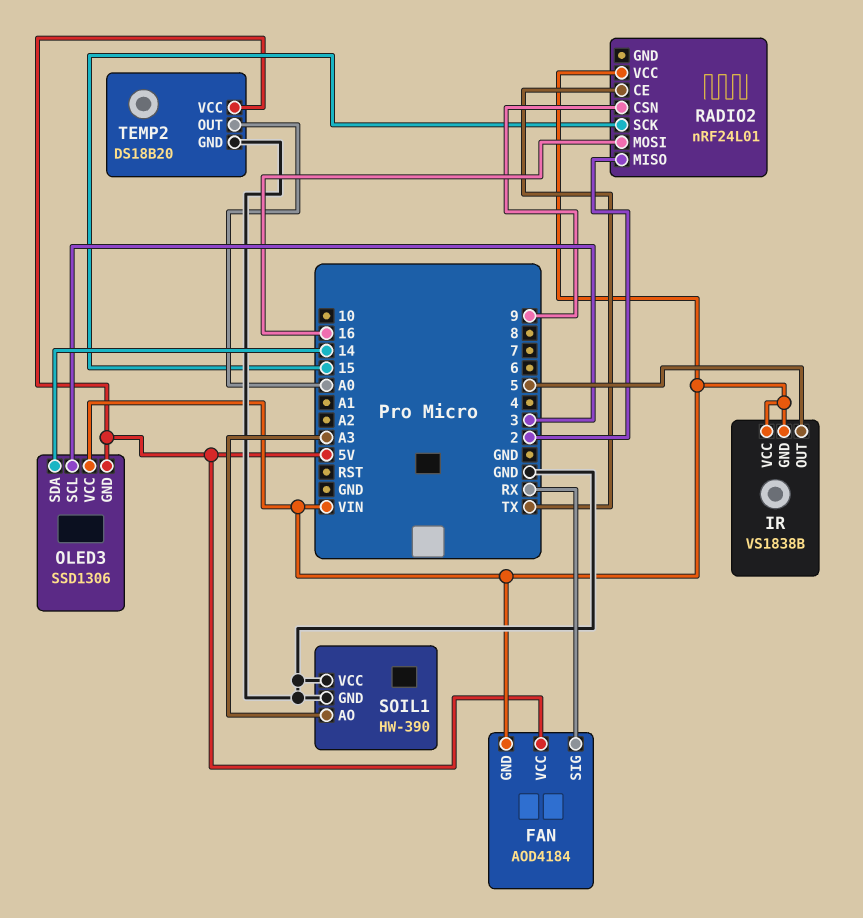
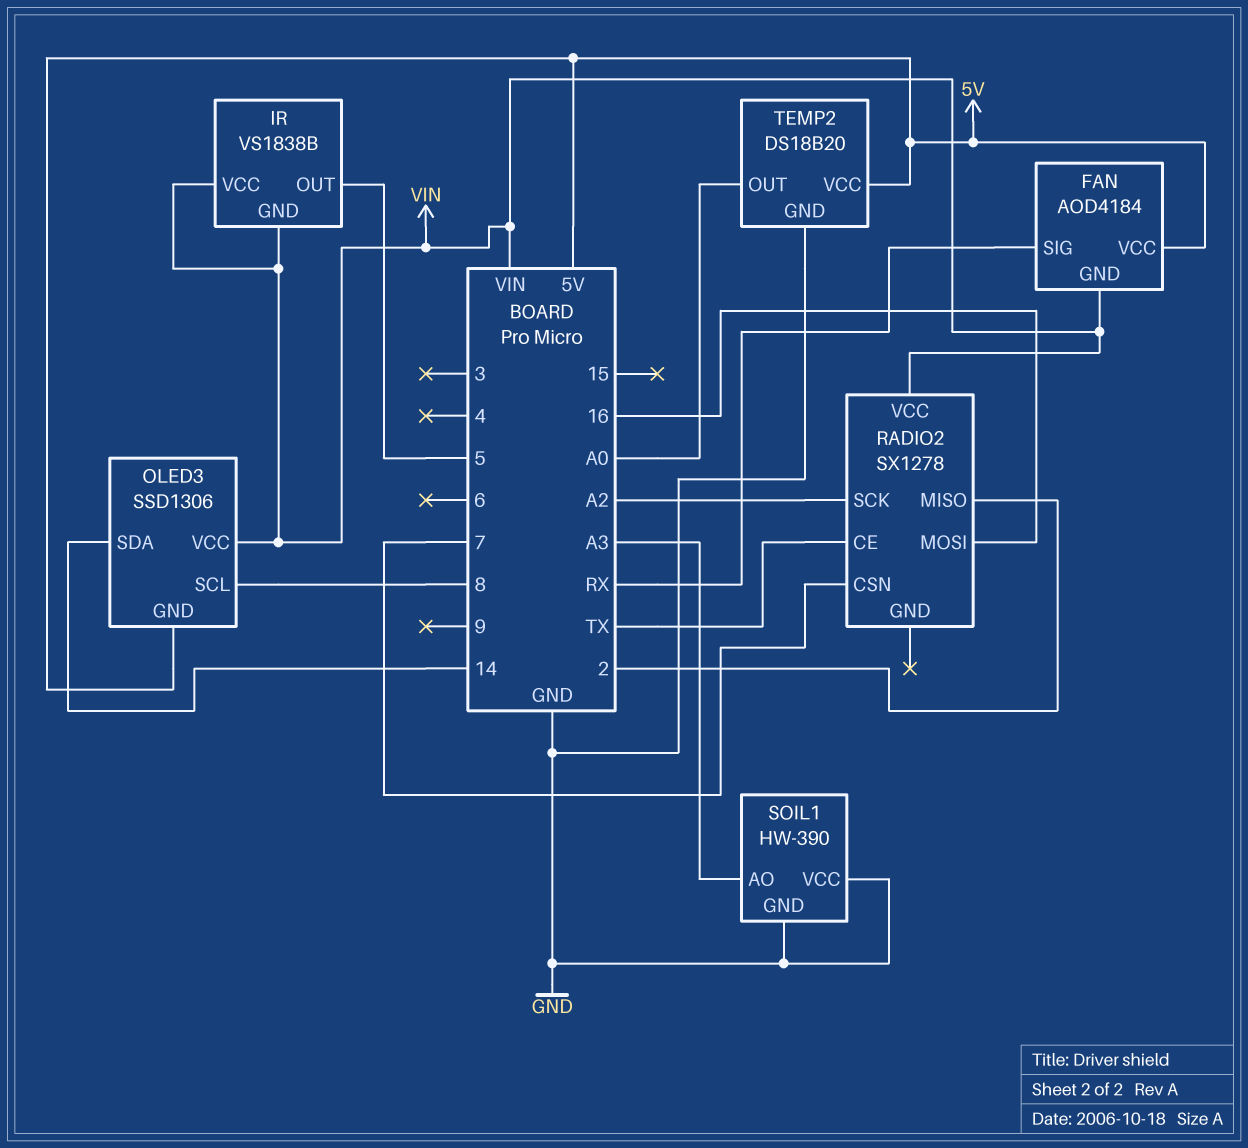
OLED3 pin SCL: 3 -> 8
RADIO2: nRF24L01 -> SX1278
RADIO2 pin CSN: 9 -> 7
RADIO2 pin SCK: 15 -> A2

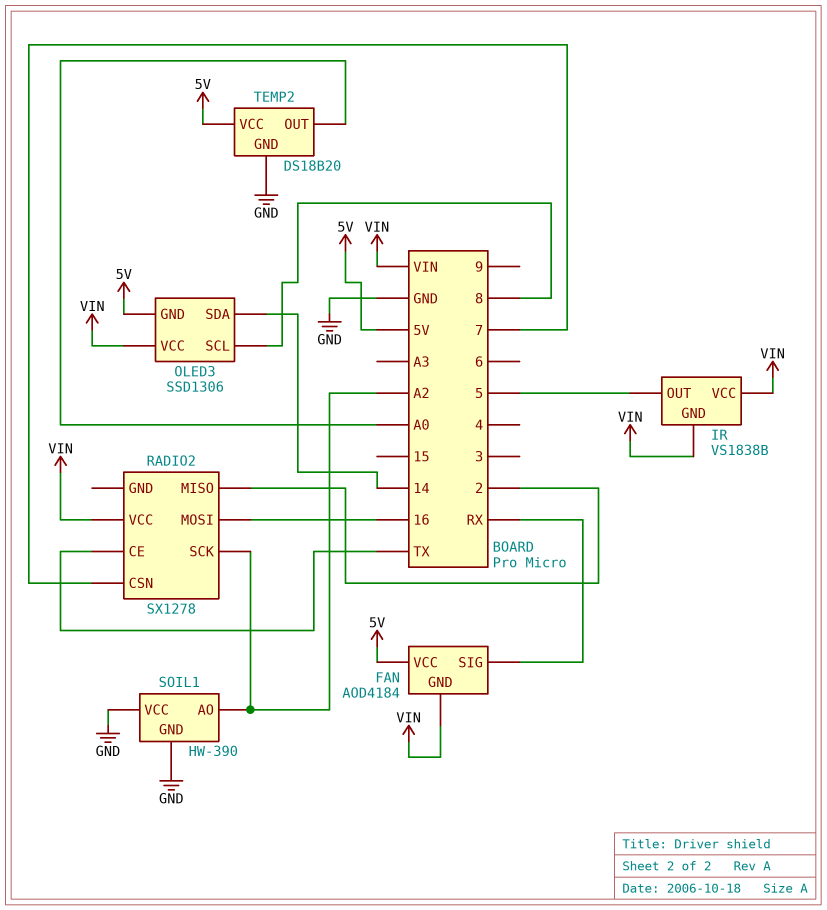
SOIL1 pin AO: A3 -> A2

